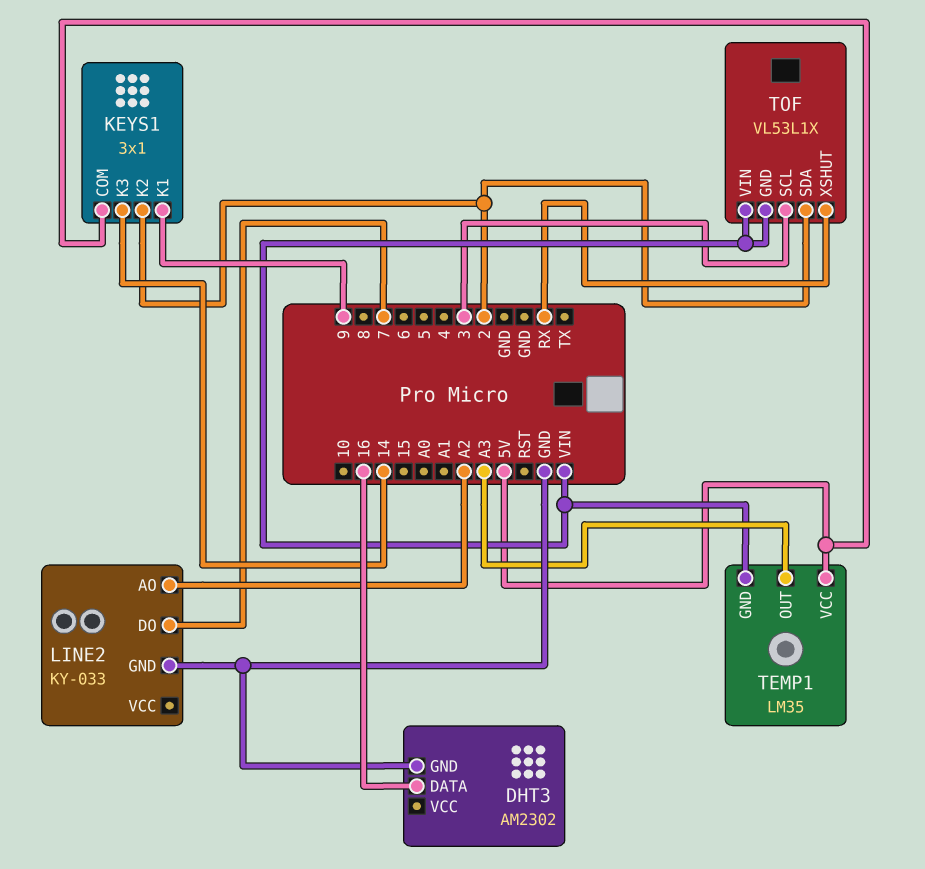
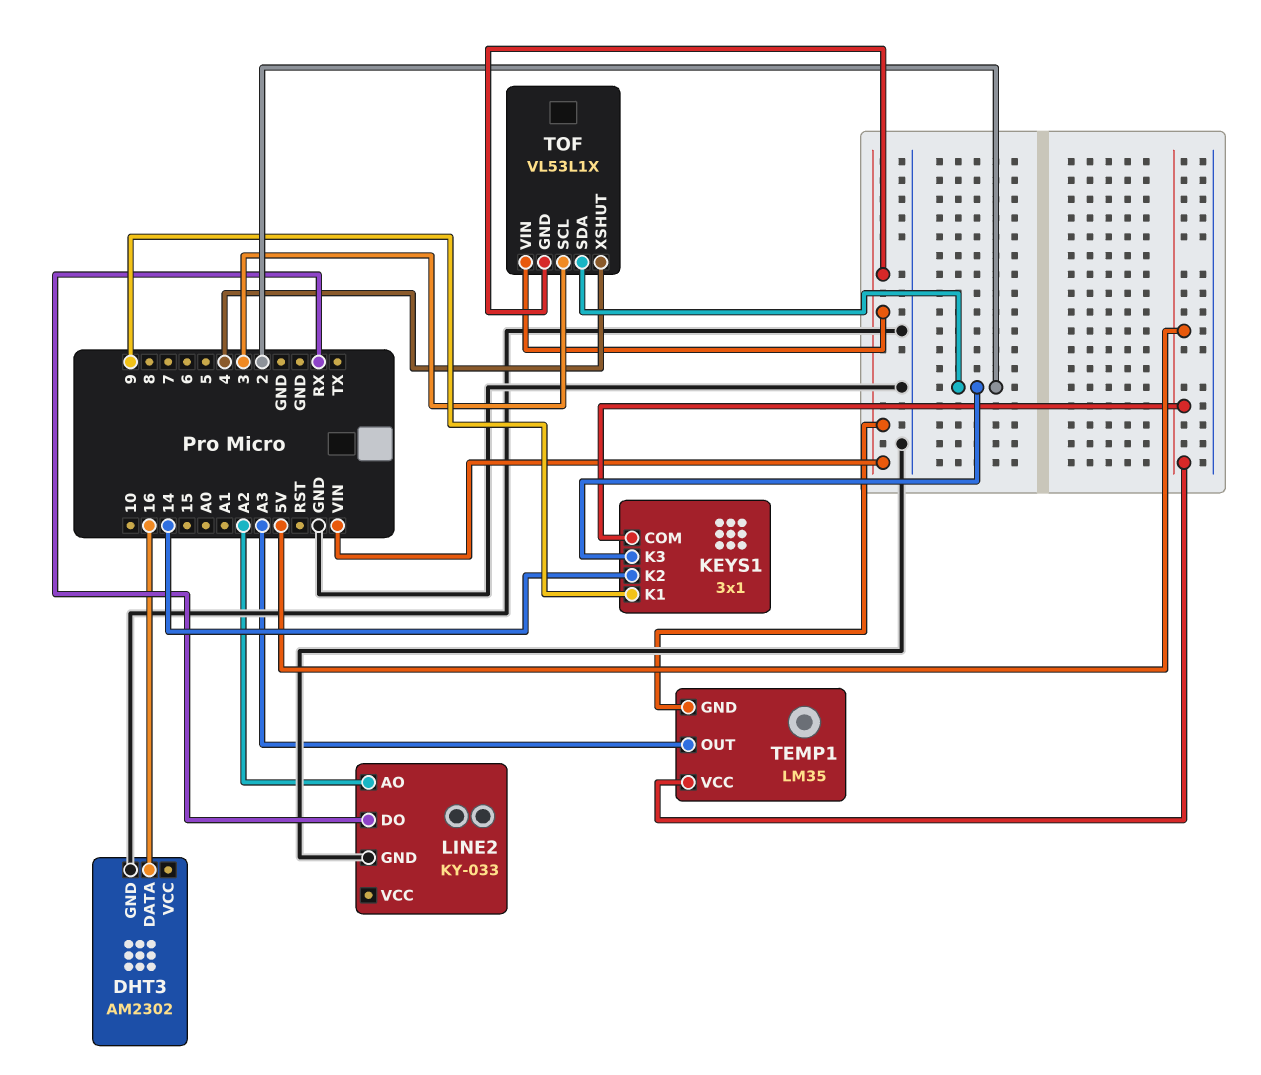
KEYS1 pin K2: 2 -> 14
KEYS1 pin K3: 14 -> 2
LINE2 pin DO: 7 -> RX
TOF pin XSHUT: RX -> 4

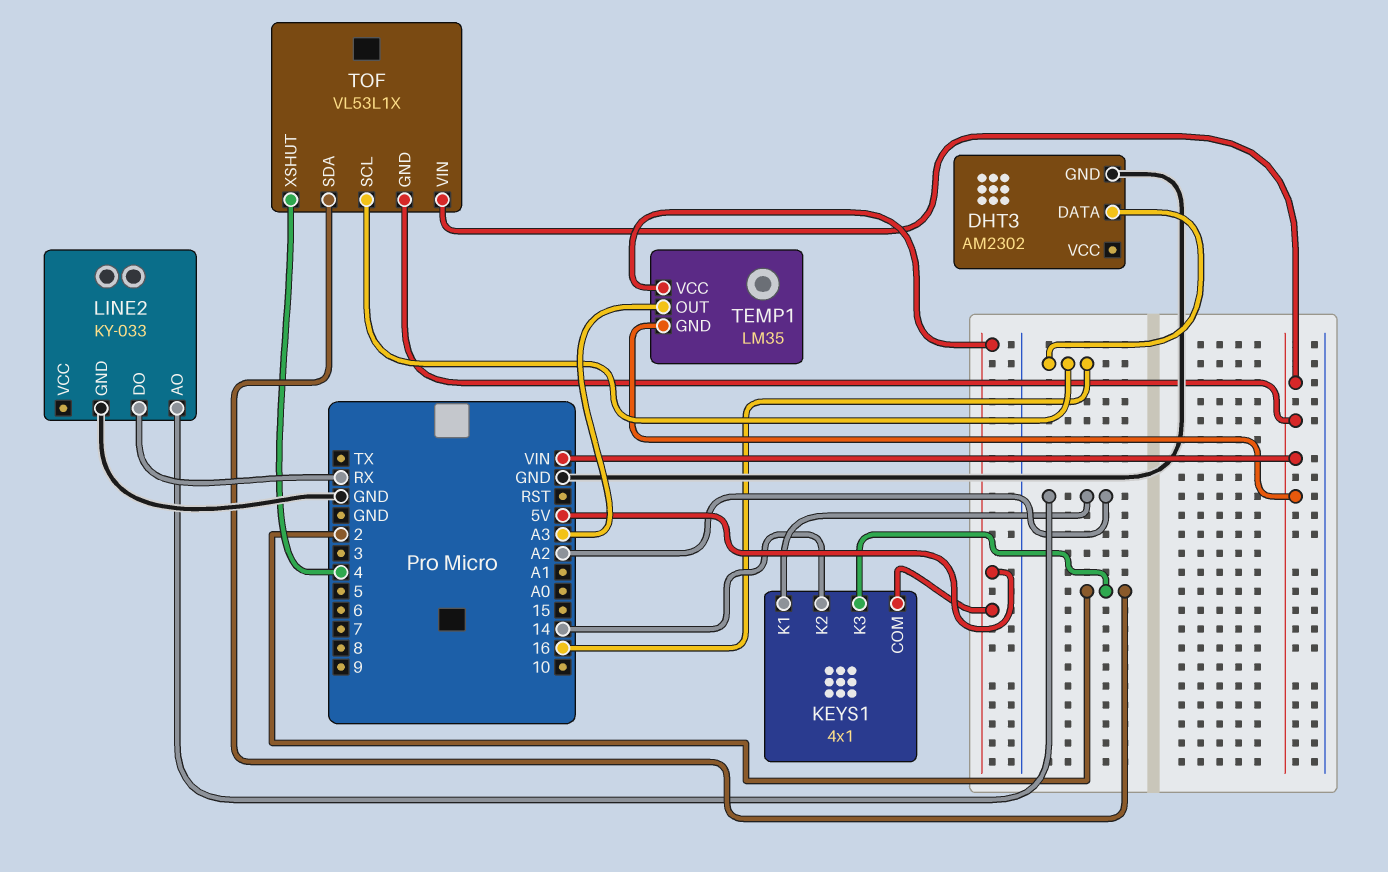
KEYS1: 3x1 -> 4x1
KEYS1 pin K1: 9 -> A2
TOF pin SCL: 3 -> 16

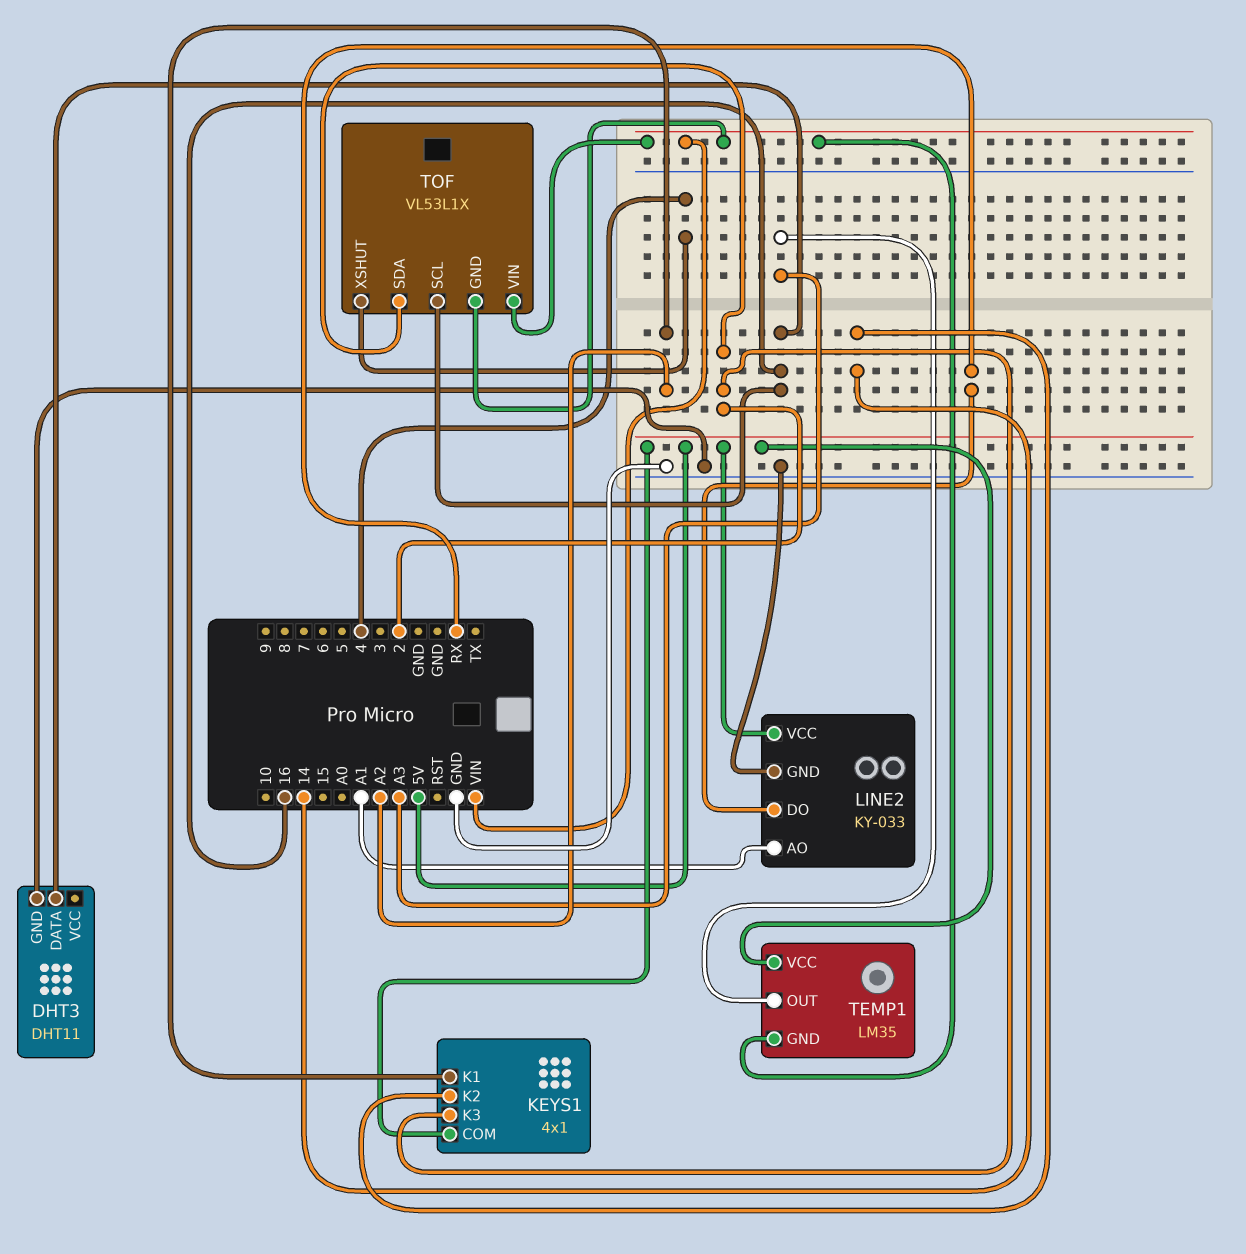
DHT3: AM2302 -> DHT11
LINE2 pin AO: A2 -> A1
LINE2 pin VCC: none -> 5V

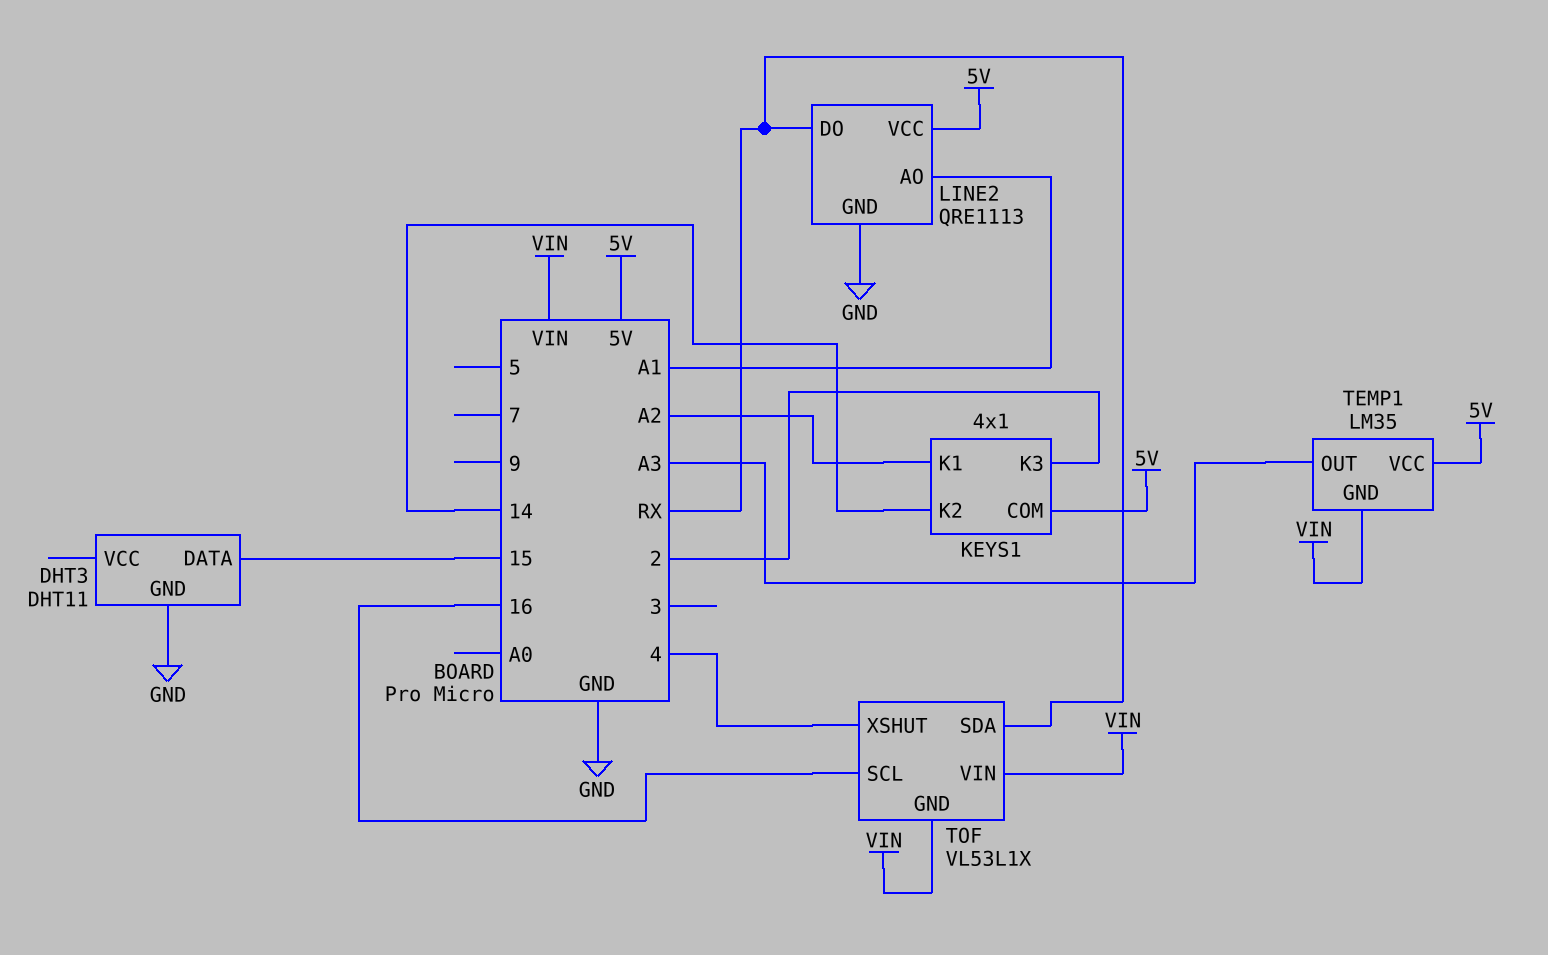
DHT3 pin DATA: 16 -> 15
LINE2: KY-033 -> QRE1113
TOF pin SDA: 2 -> RX

